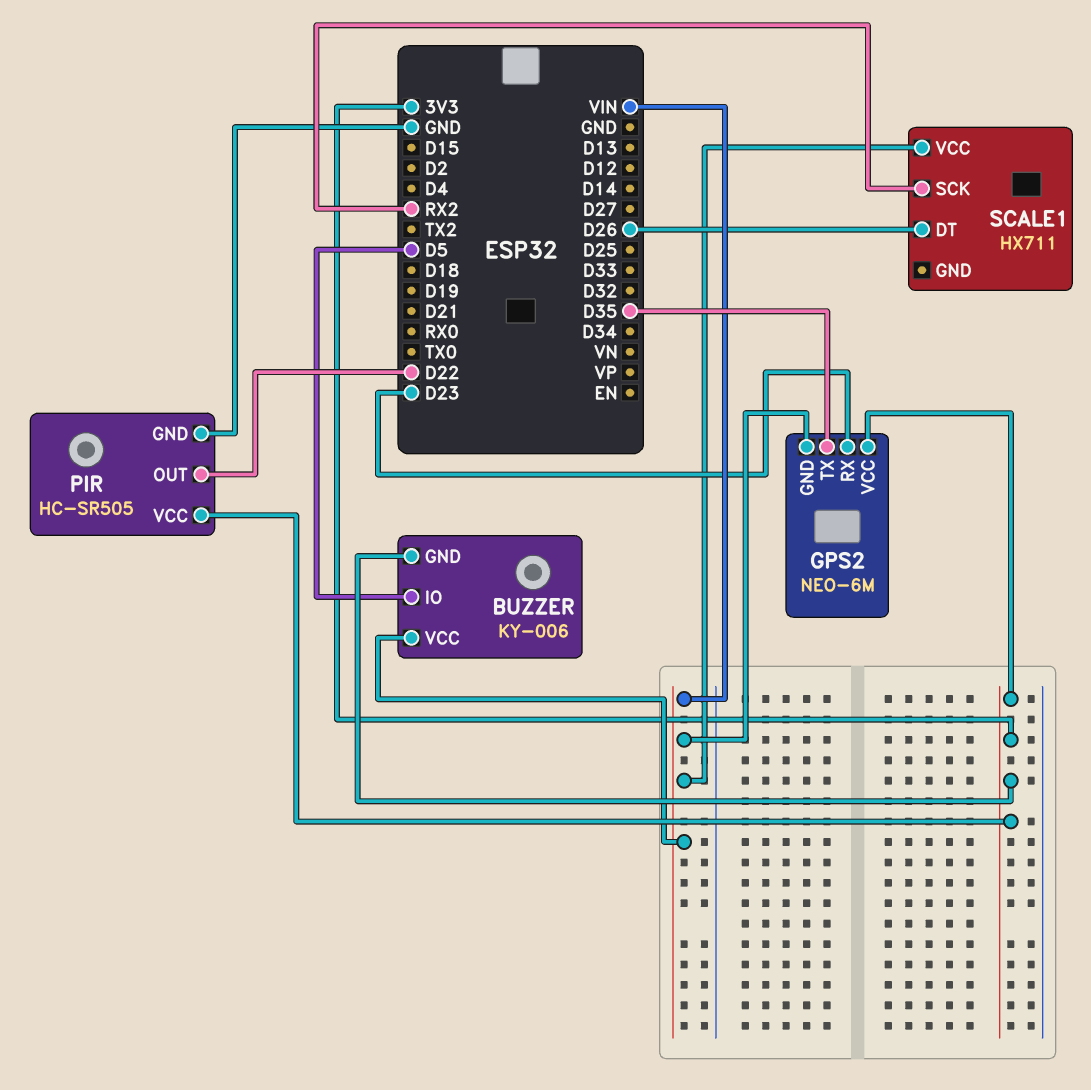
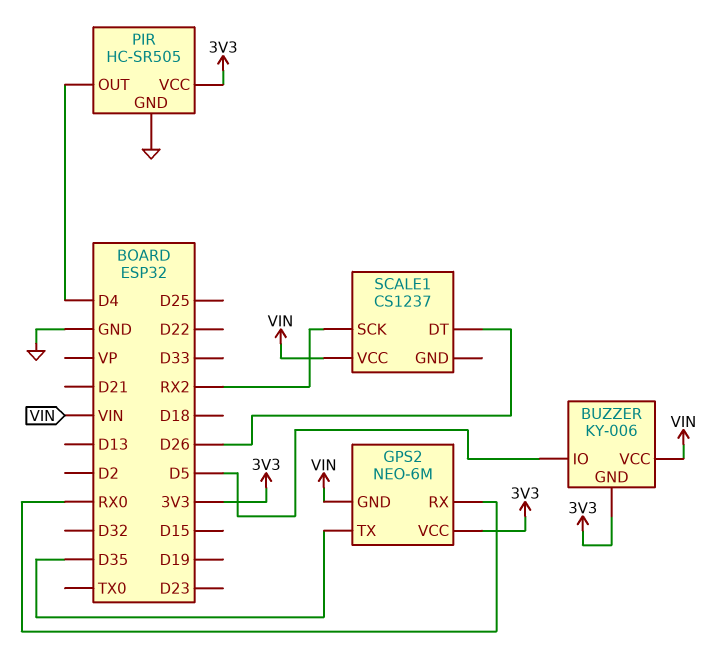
GPS2 pin RX: D23 -> RX0
PIR pin OUT: D22 -> D4
SCALE1: HX711 -> CS1237

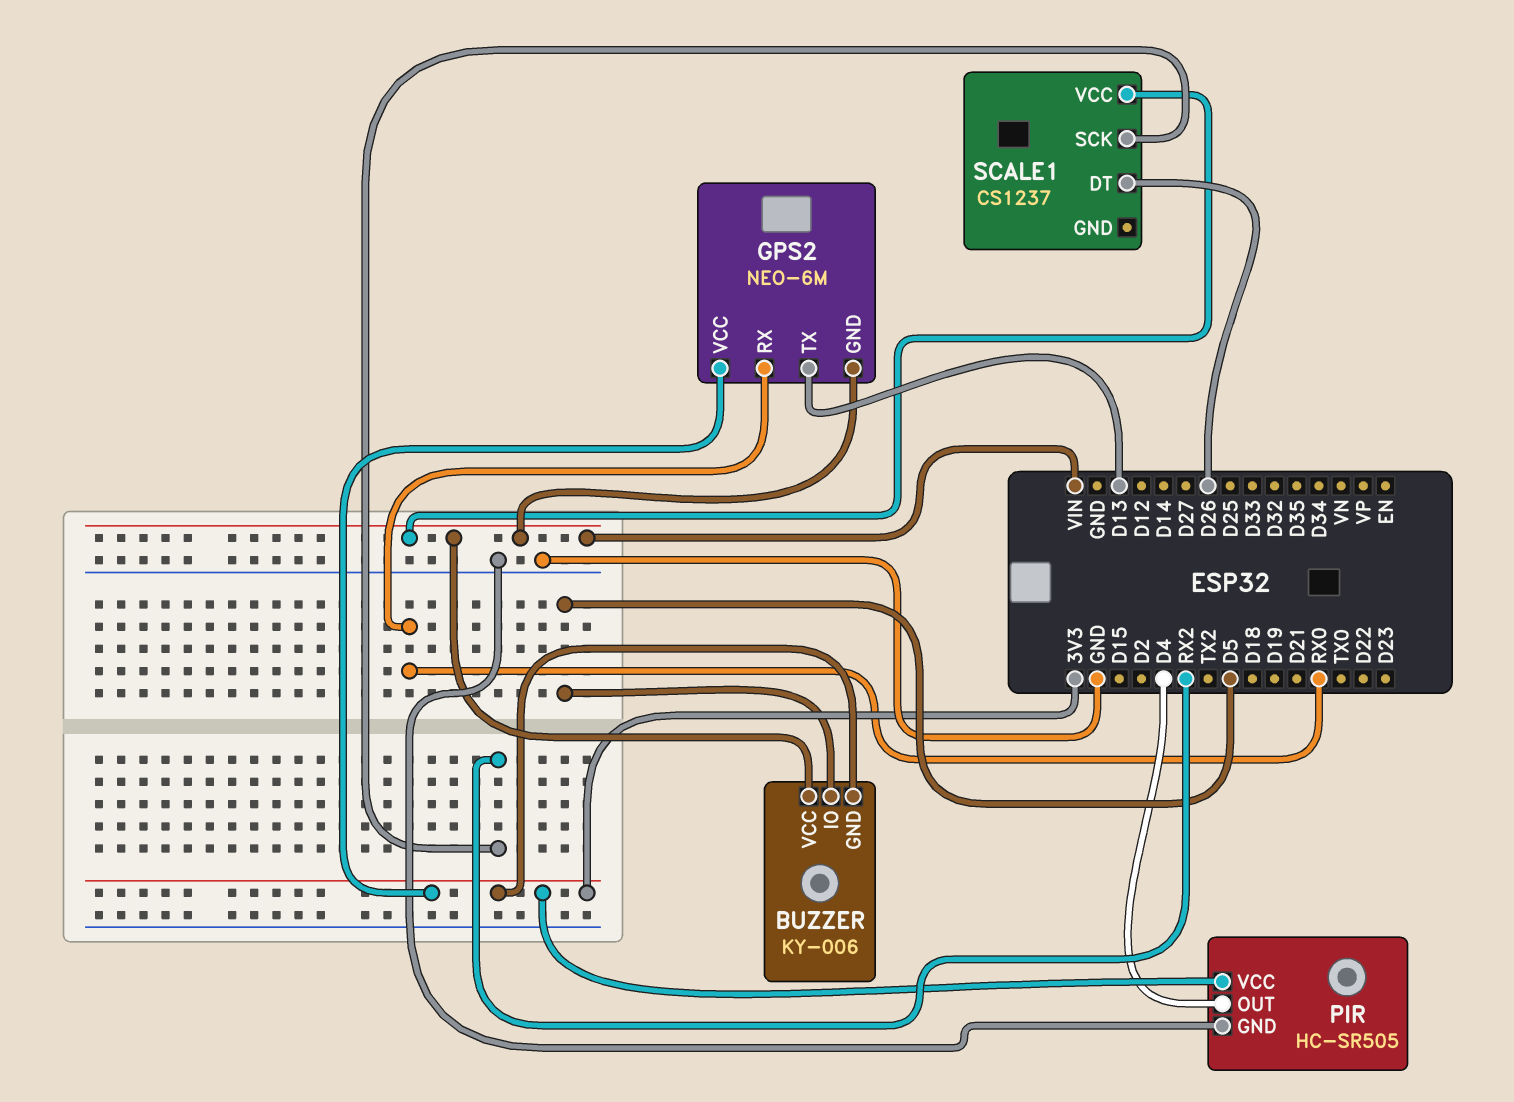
GPS2 pin TX: D35 -> D13

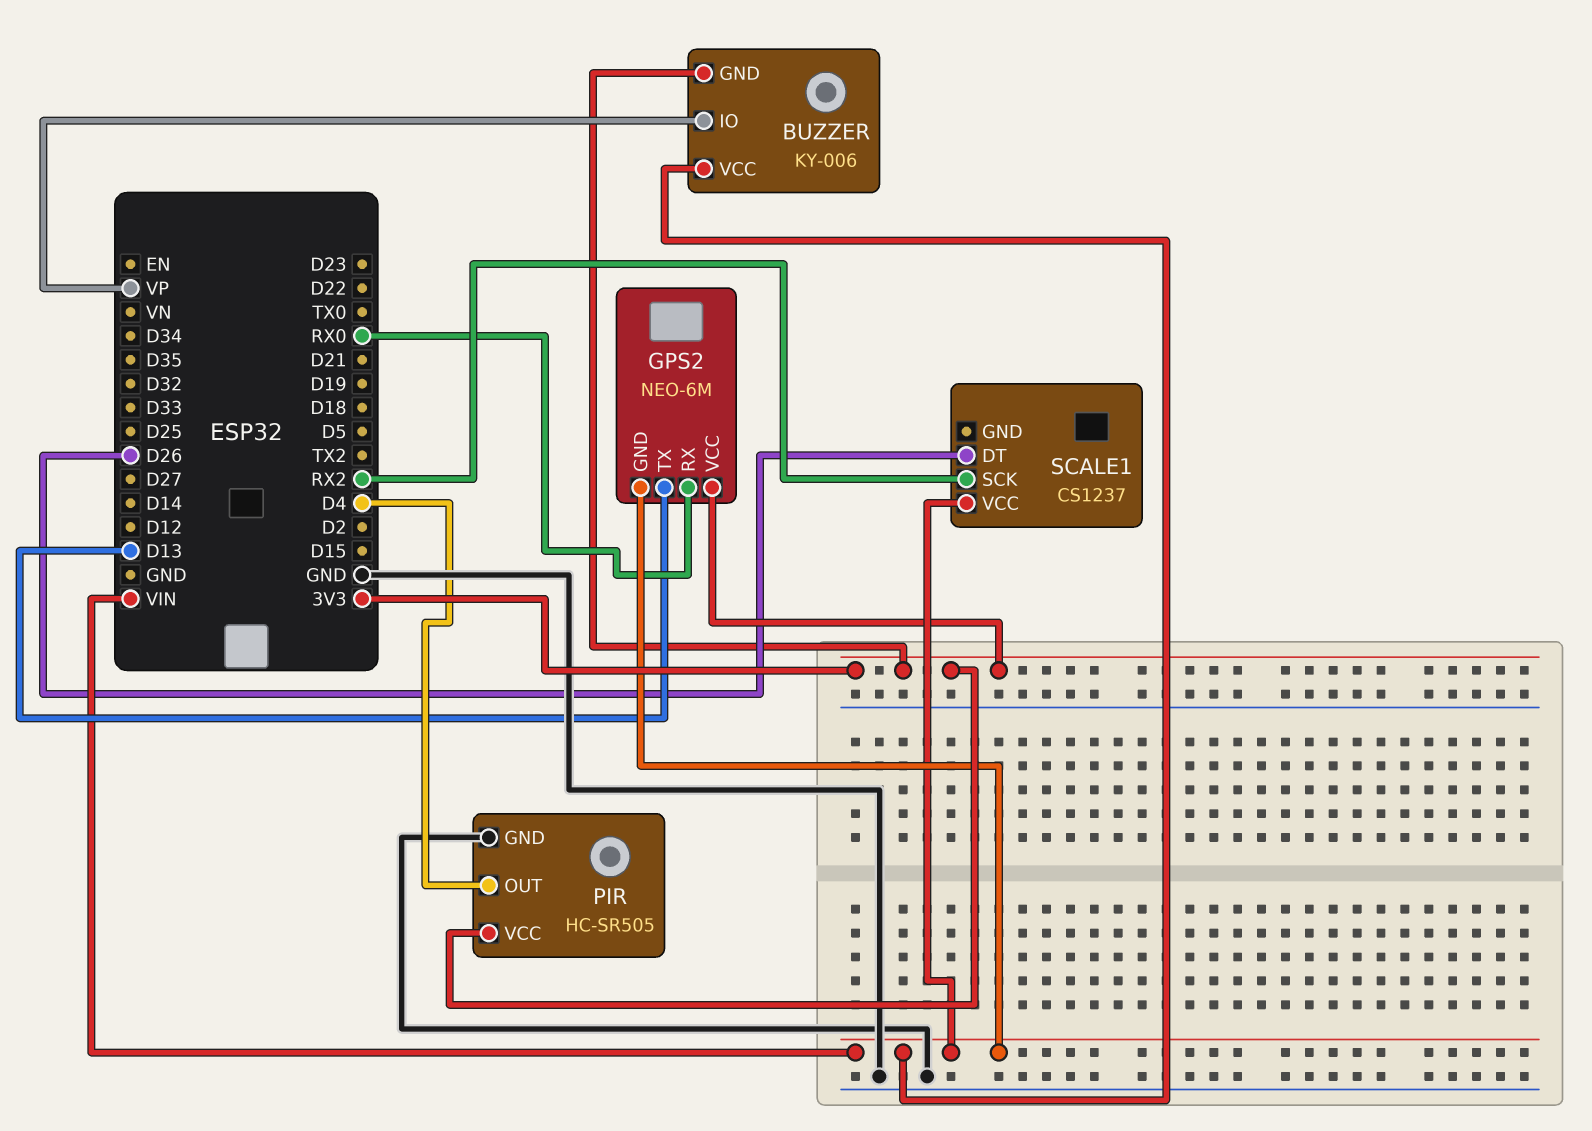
BUZZER pin IO: D5 -> VP

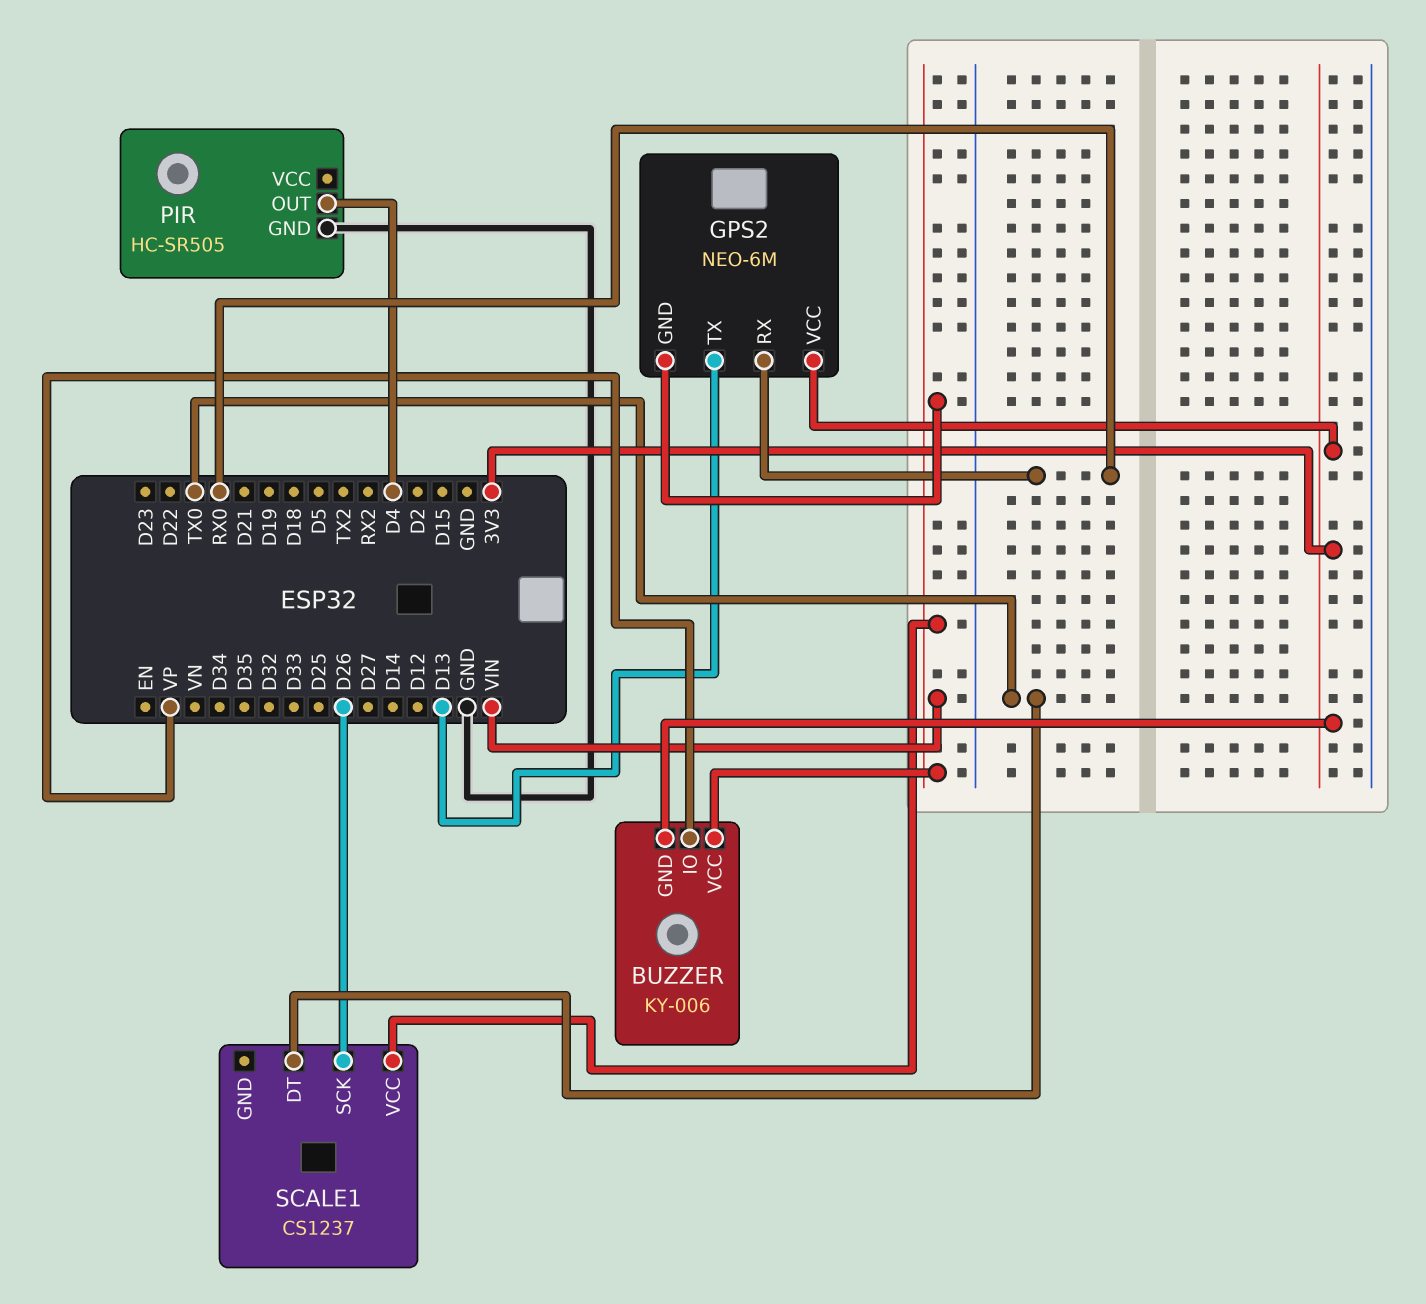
PIR pin VCC: 3V3 -> none
SCALE1 pin DT: D26 -> TX0
SCALE1 pin SCK: RX2 -> D26

